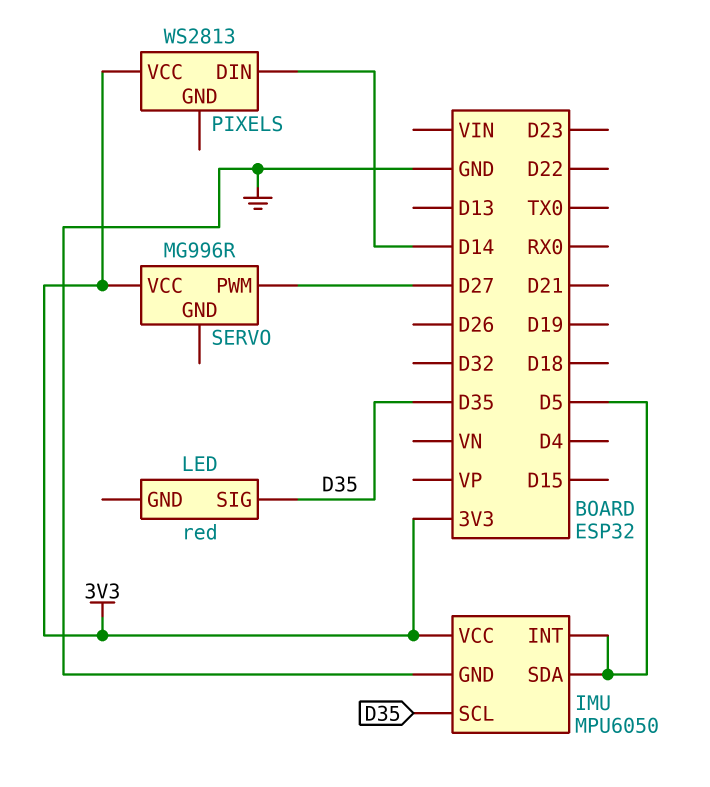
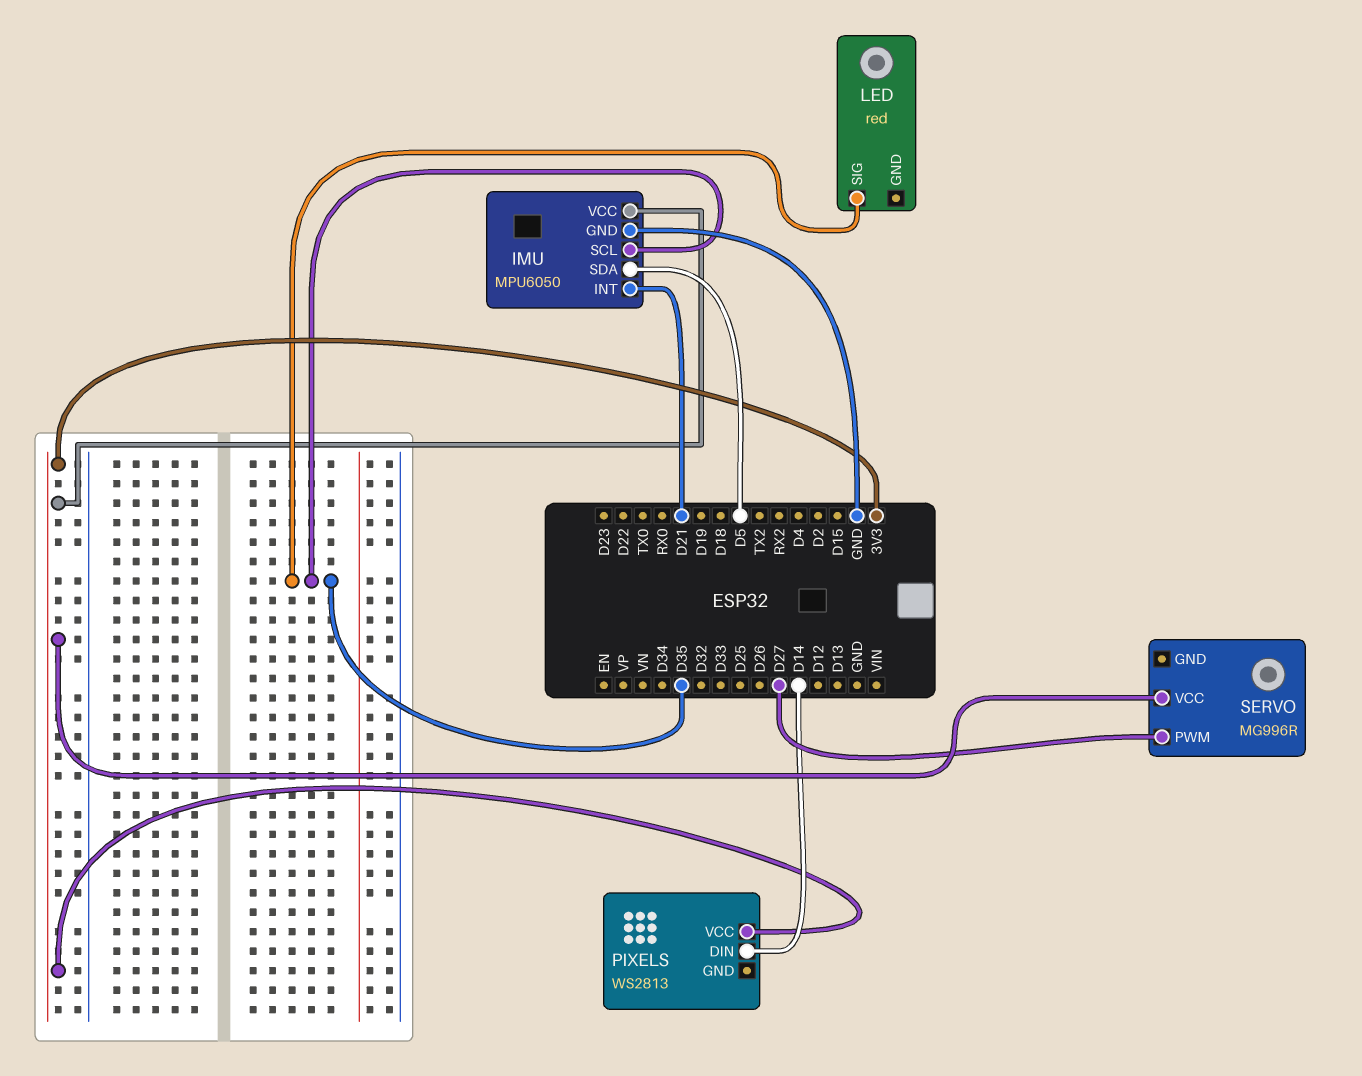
IMU pin INT: D5 -> D21

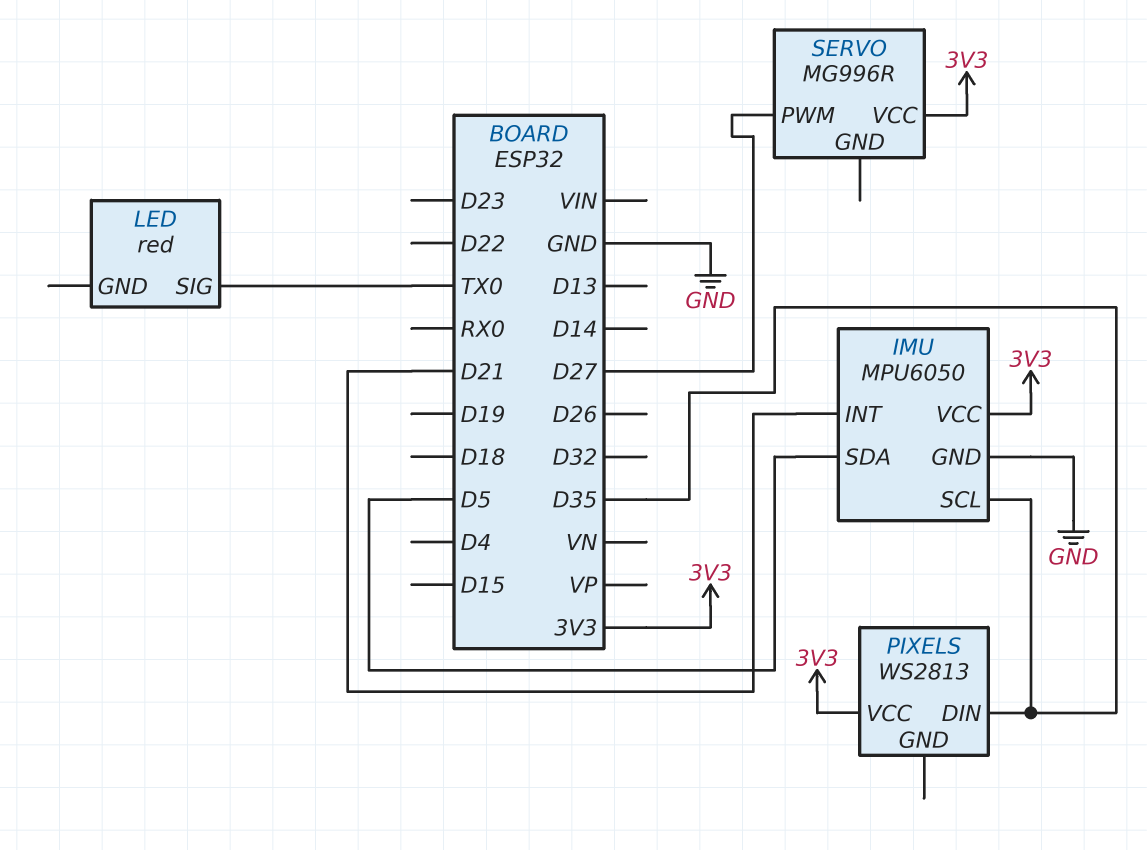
LED pin SIG: D35 -> TX0
PIXELS pin DIN: D14 -> D35

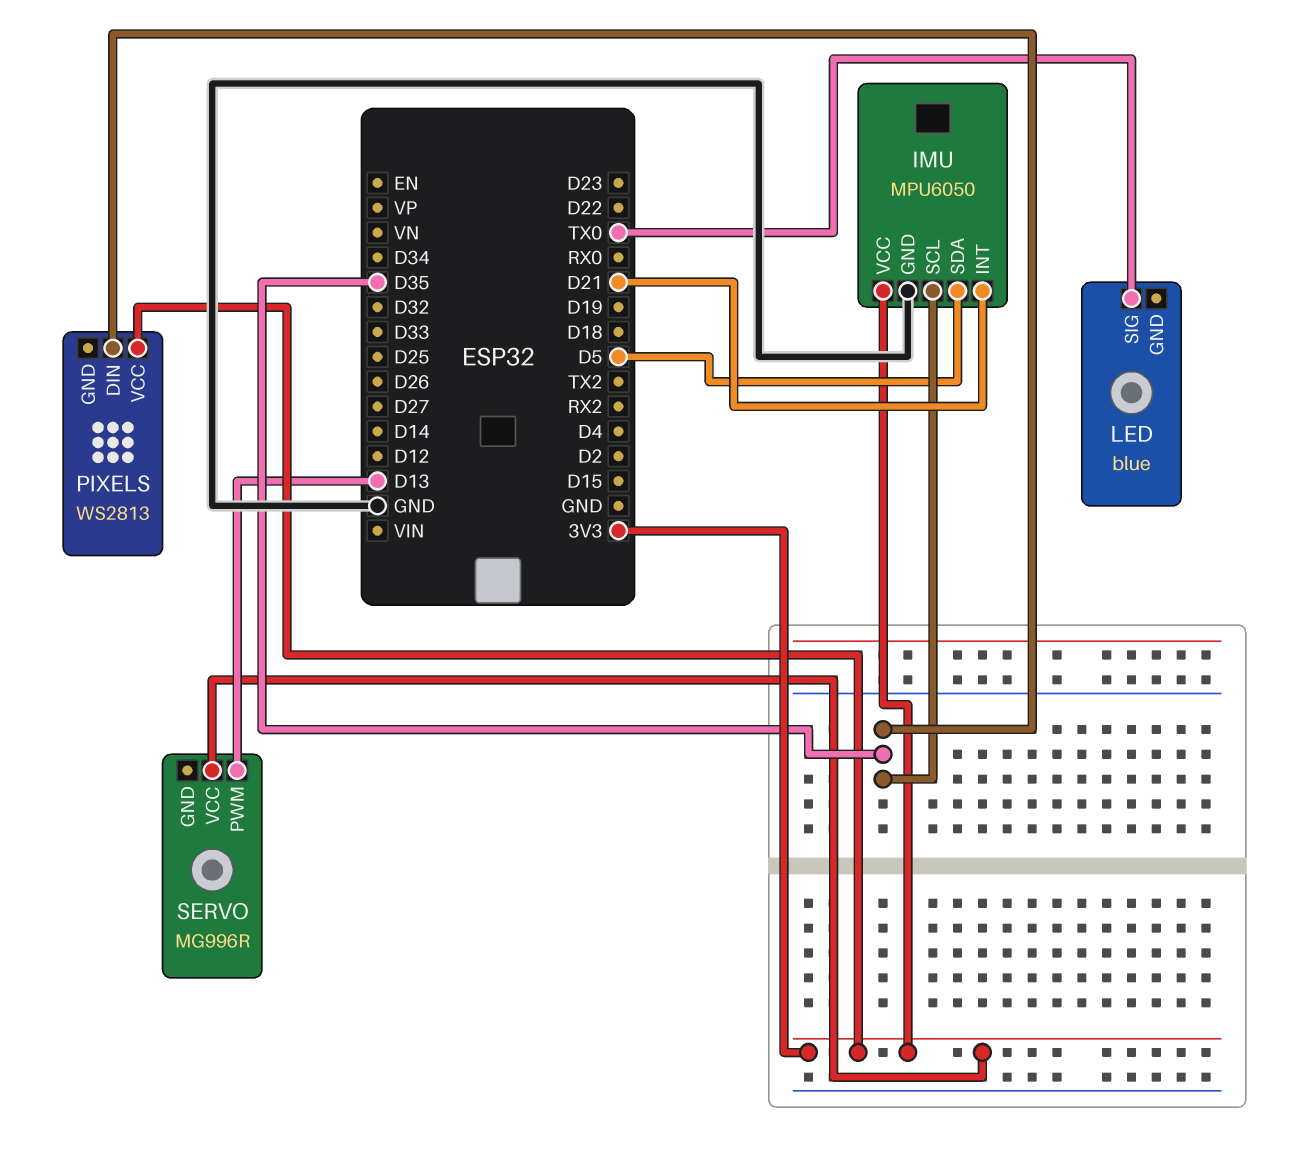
LED: red -> blue
SERVO pin PWM: D27 -> D13

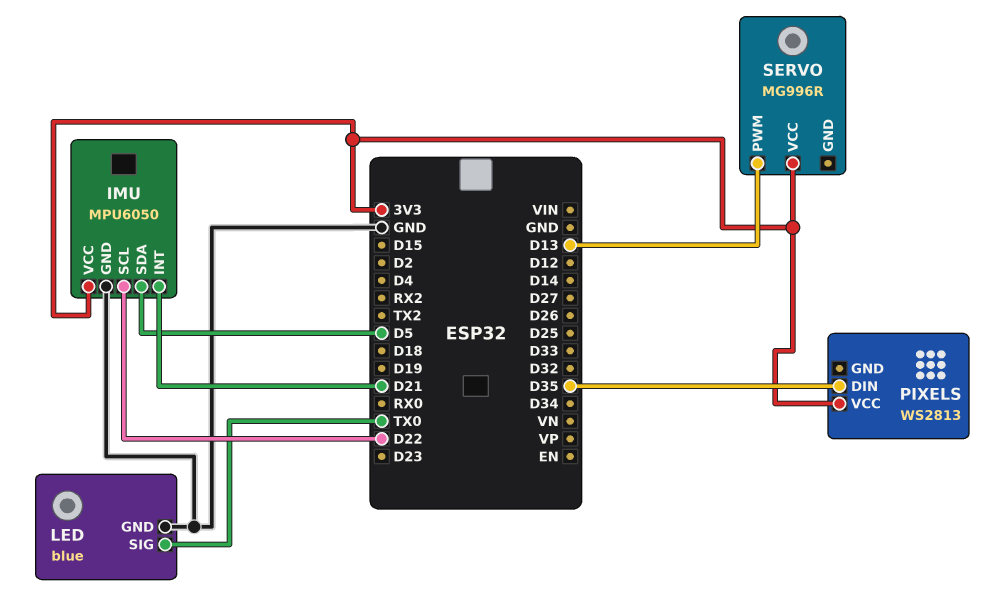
IMU pin SCL: D35 -> D22
LED pin GND: none -> GND

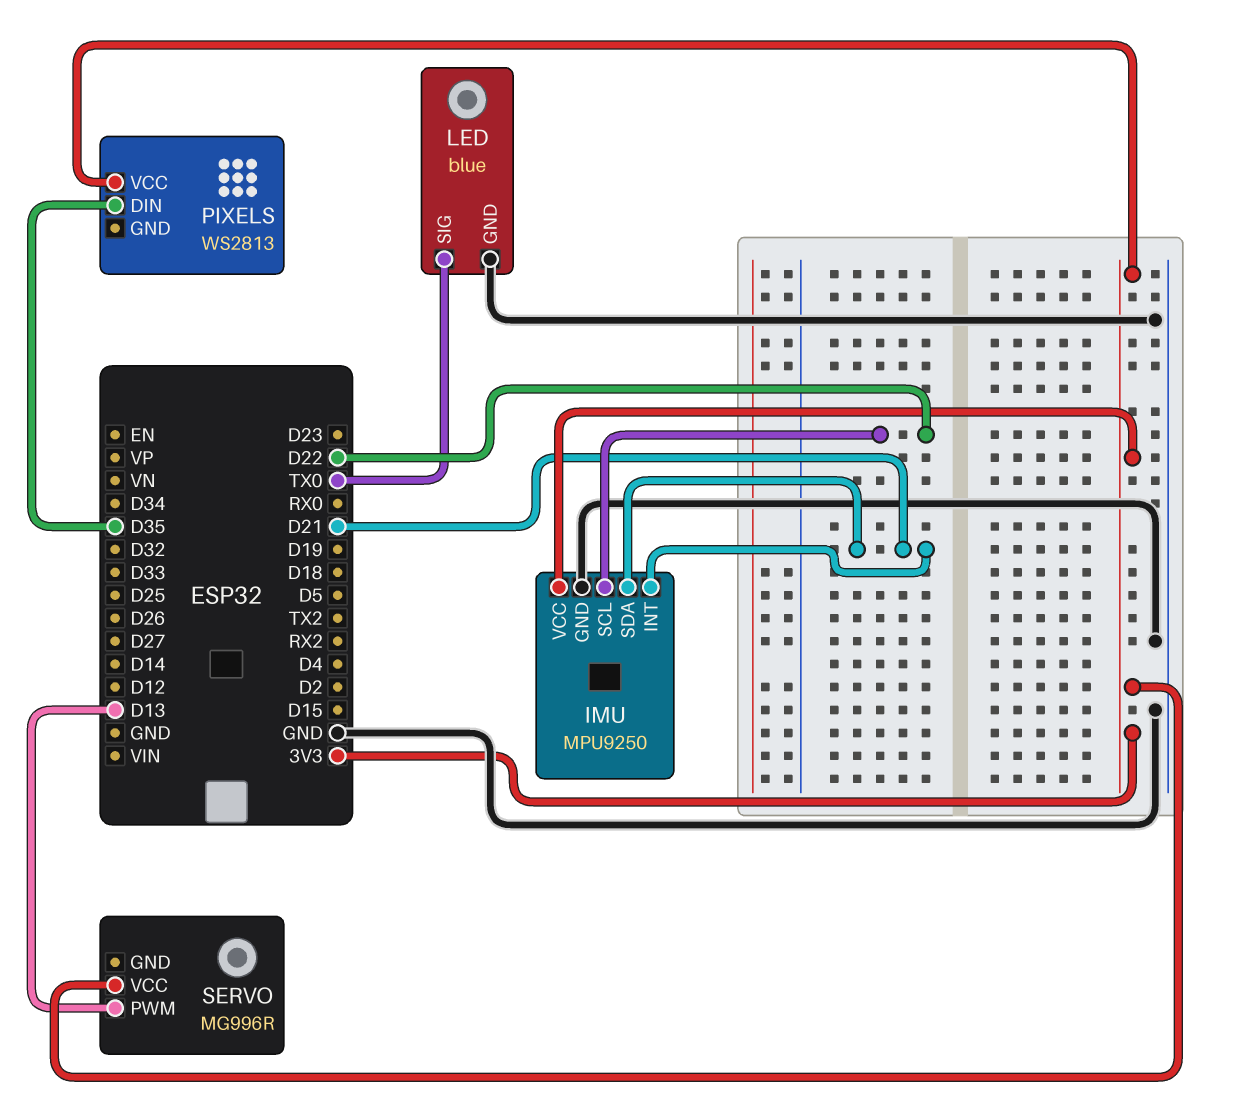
IMU: MPU6050 -> MPU9250
IMU pin SDA: D5 -> D21

